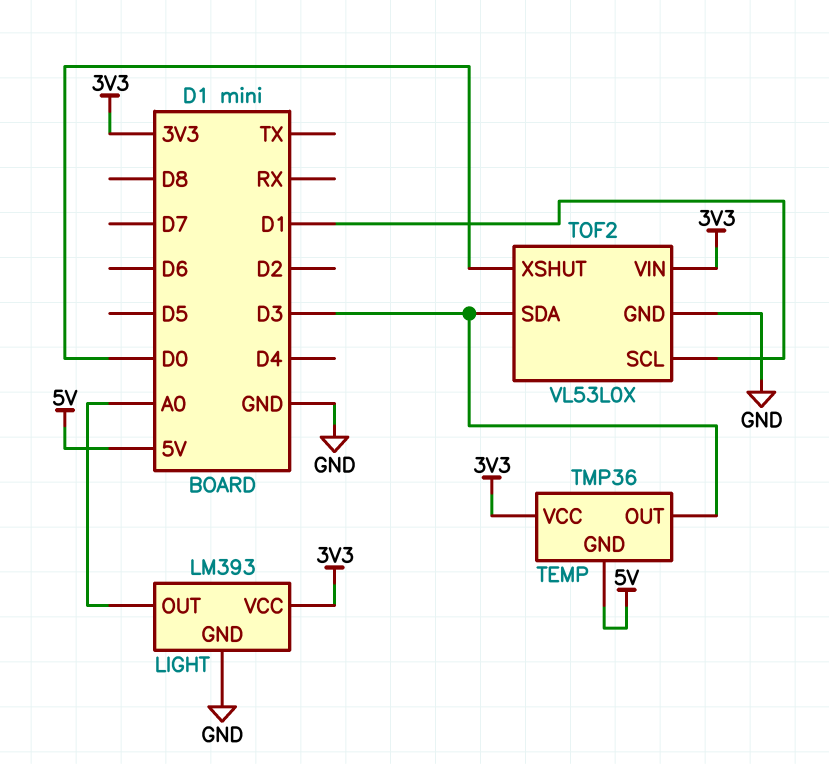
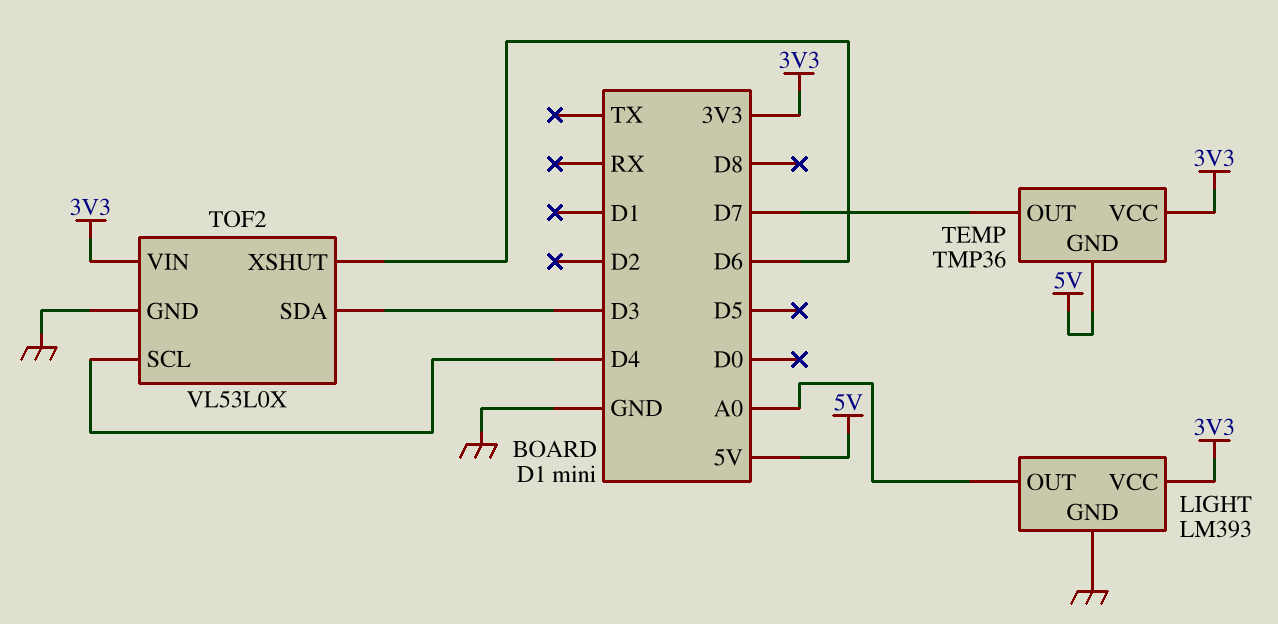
TEMP pin OUT: D3 -> D7
TOF2 pin SCL: D1 -> D4
TOF2 pin XSHUT: D0 -> D6

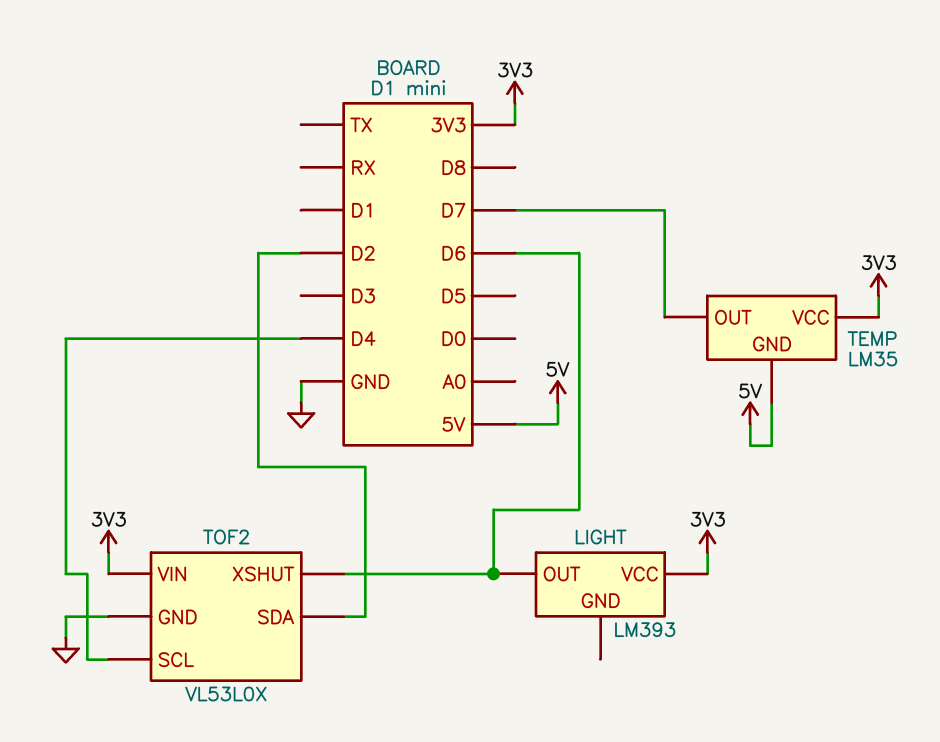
LIGHT pin GND: GND -> none
LIGHT pin OUT: A0 -> D6
TEMP: TMP36 -> LM35
TOF2 pin SDA: D3 -> D2

